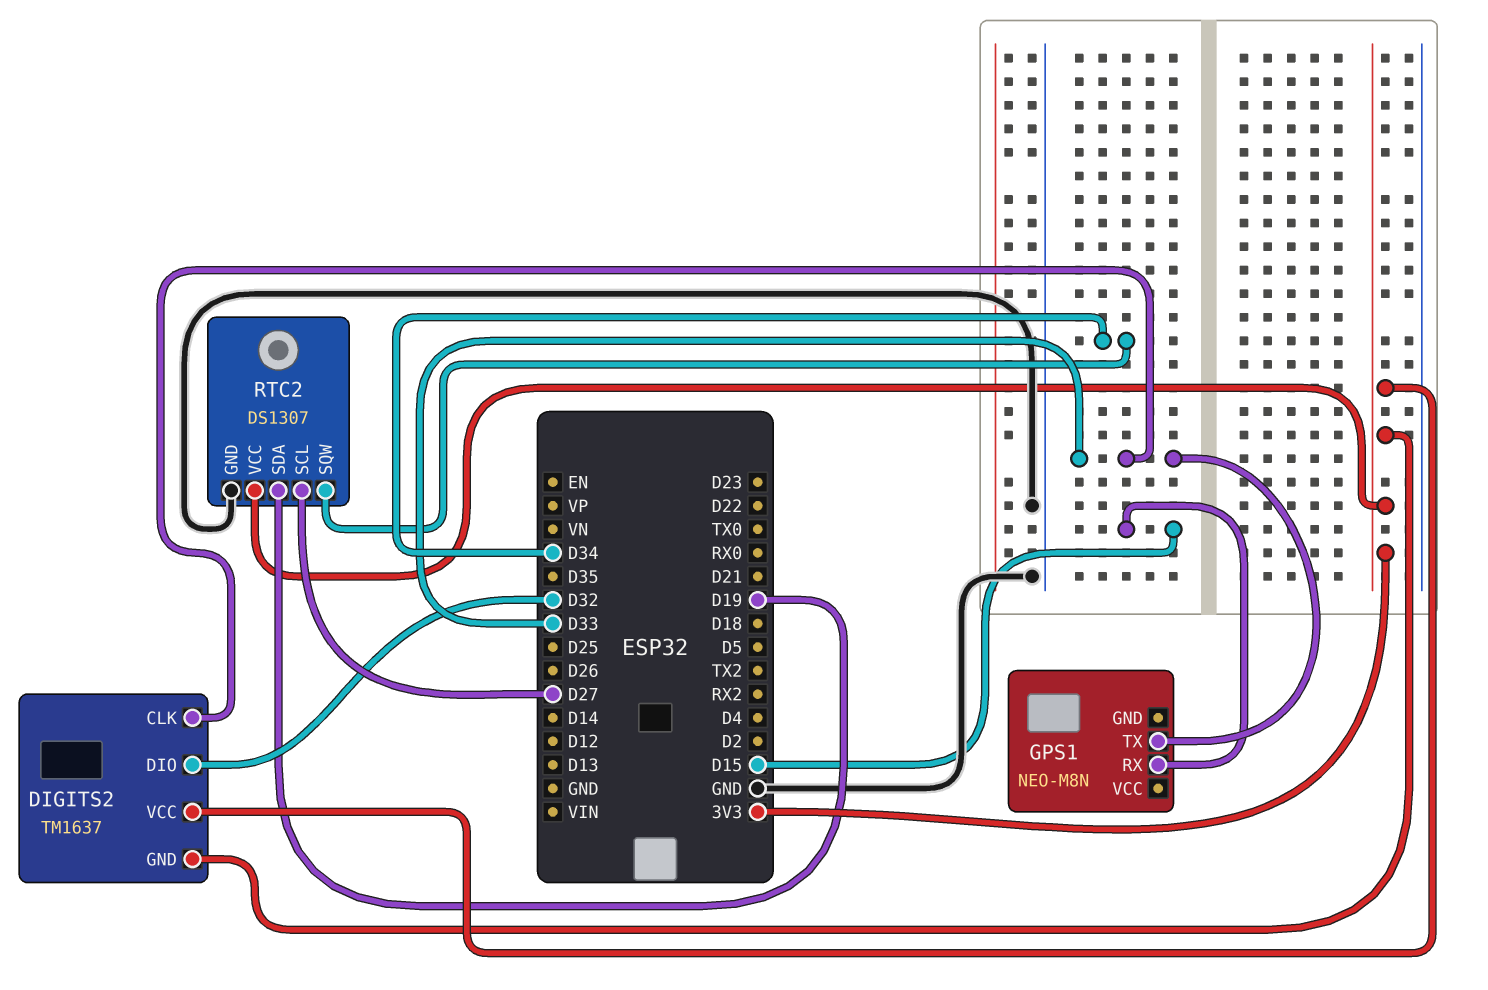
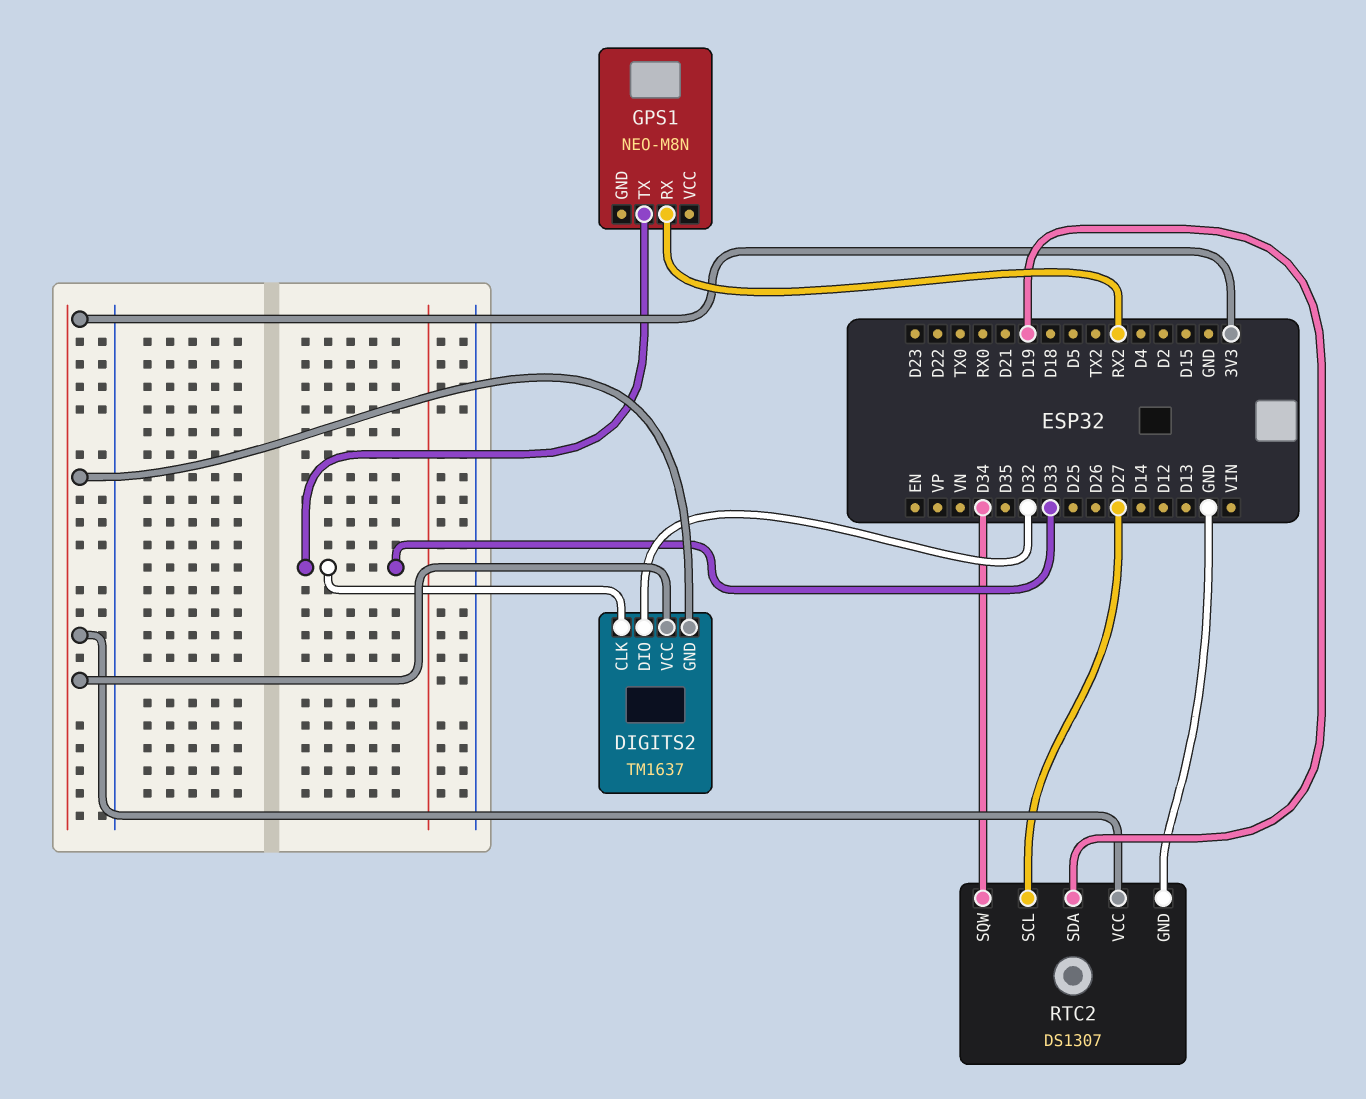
GPS1 pin RX: D15 -> RX2

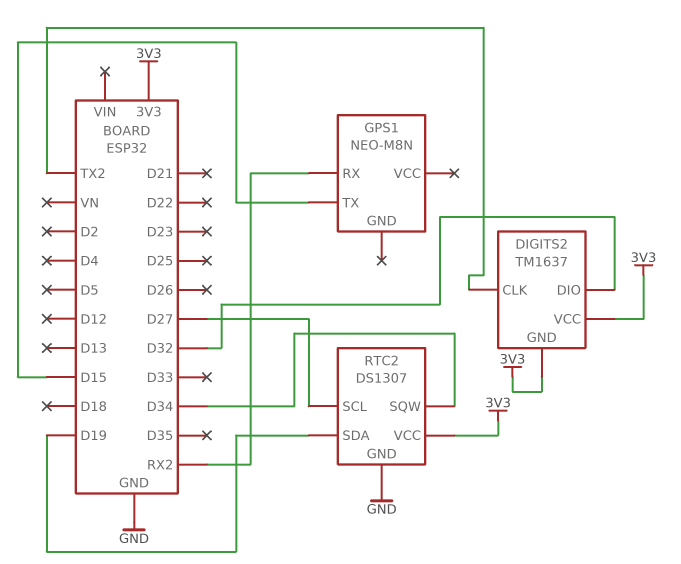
DIGITS2 pin CLK: D33 -> TX2
GPS1 pin TX: D33 -> D15

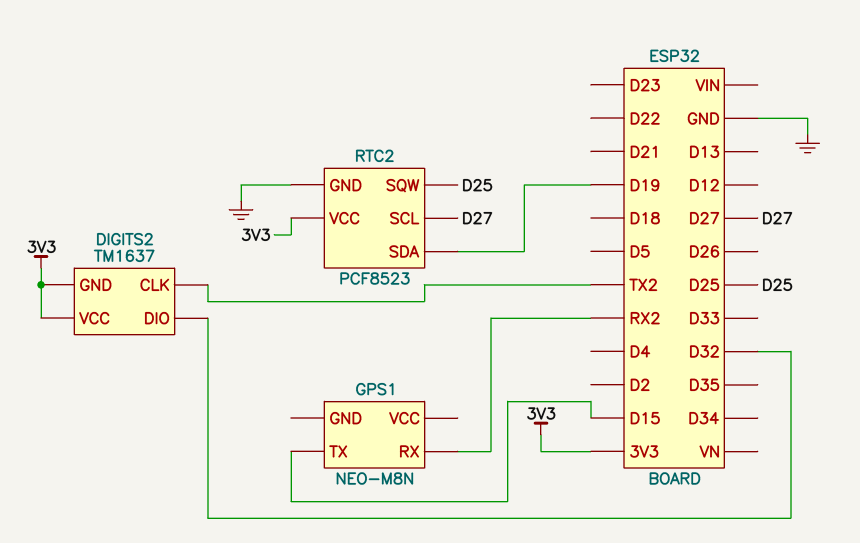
RTC2: DS1307 -> PCF8523
RTC2 pin SQW: D34 -> D25

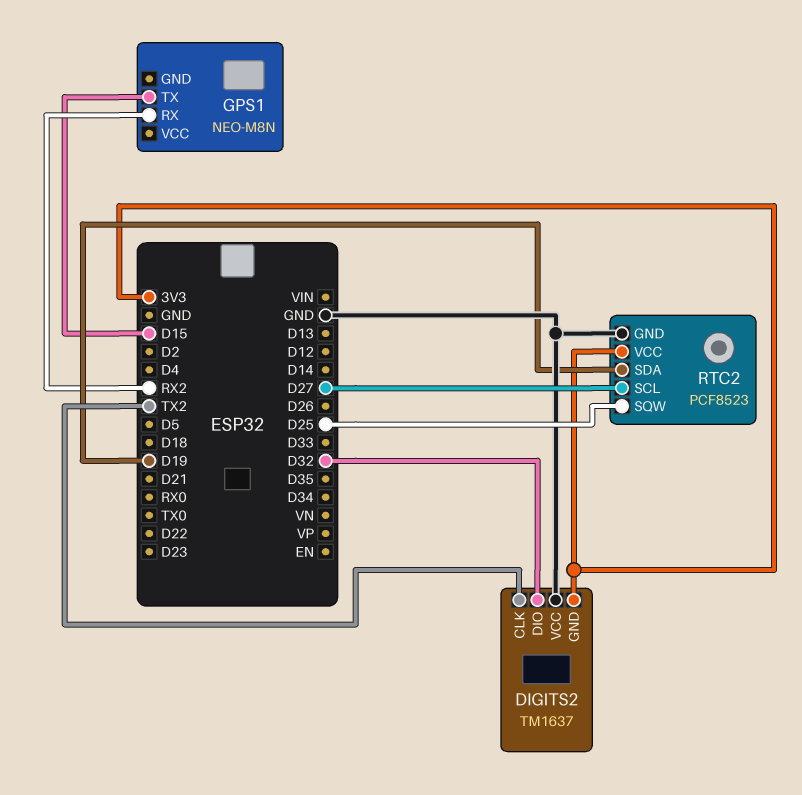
DIGITS2 pin VCC: 3V3 -> GND

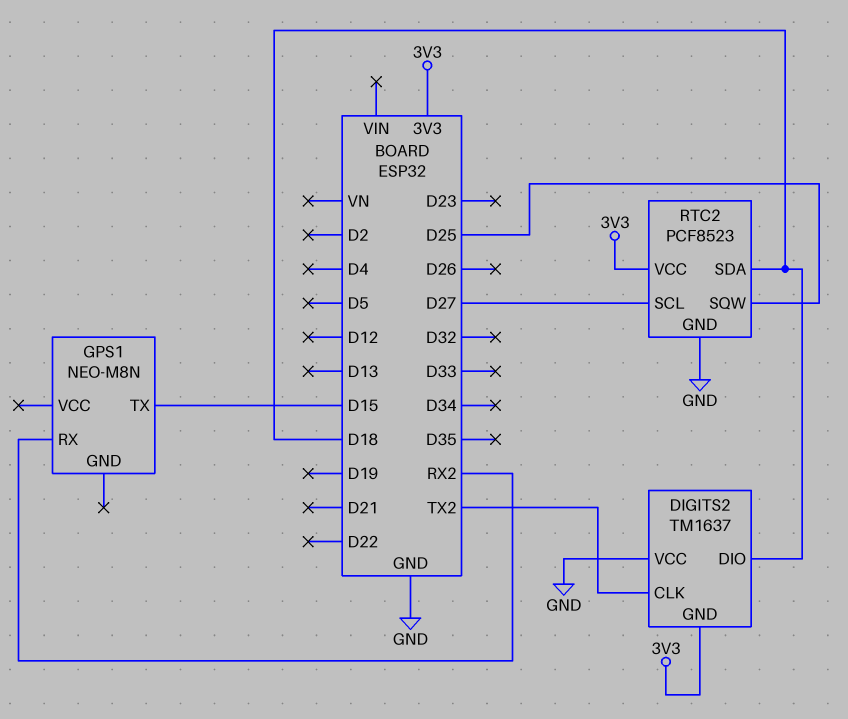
DIGITS2 pin DIO: D32 -> D18
RTC2 pin SDA: D19 -> D18

